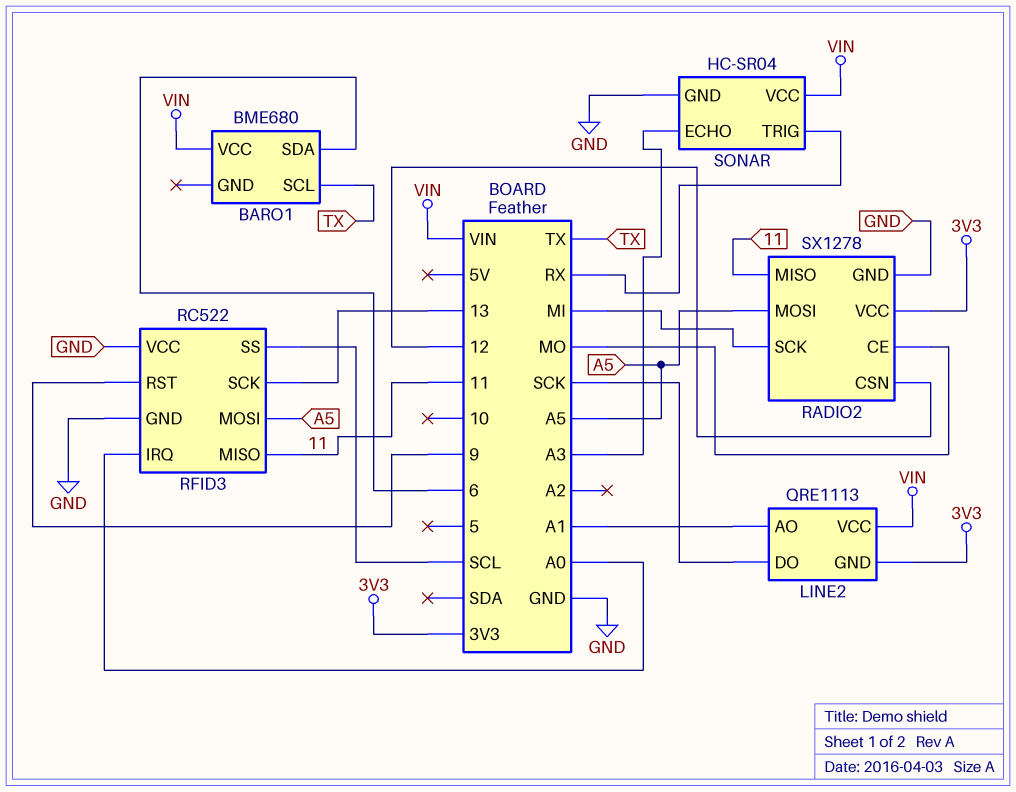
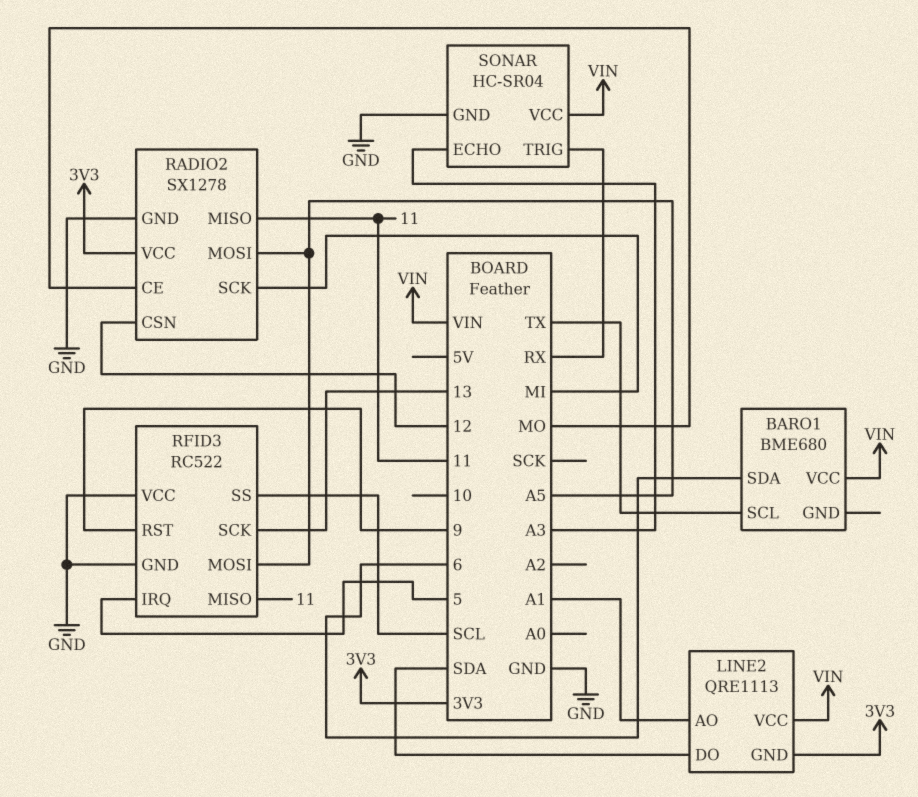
LINE2 pin DO: SCK -> SDA
RFID3 pin IRQ: A0 -> 5

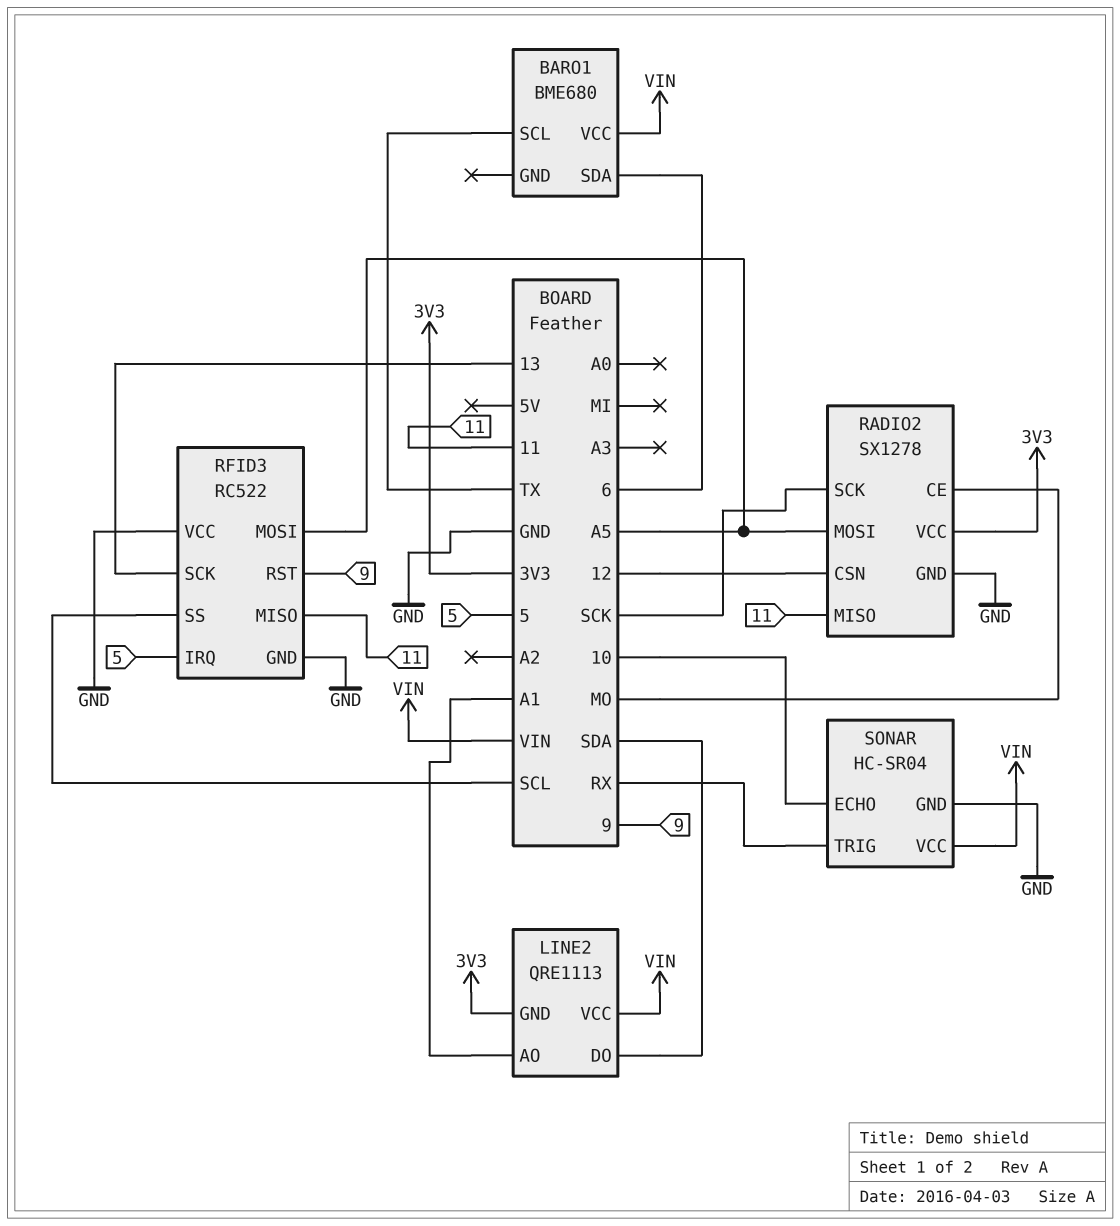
RADIO2 pin SCK: MI -> SCK
SONAR pin ECHO: A3 -> 10

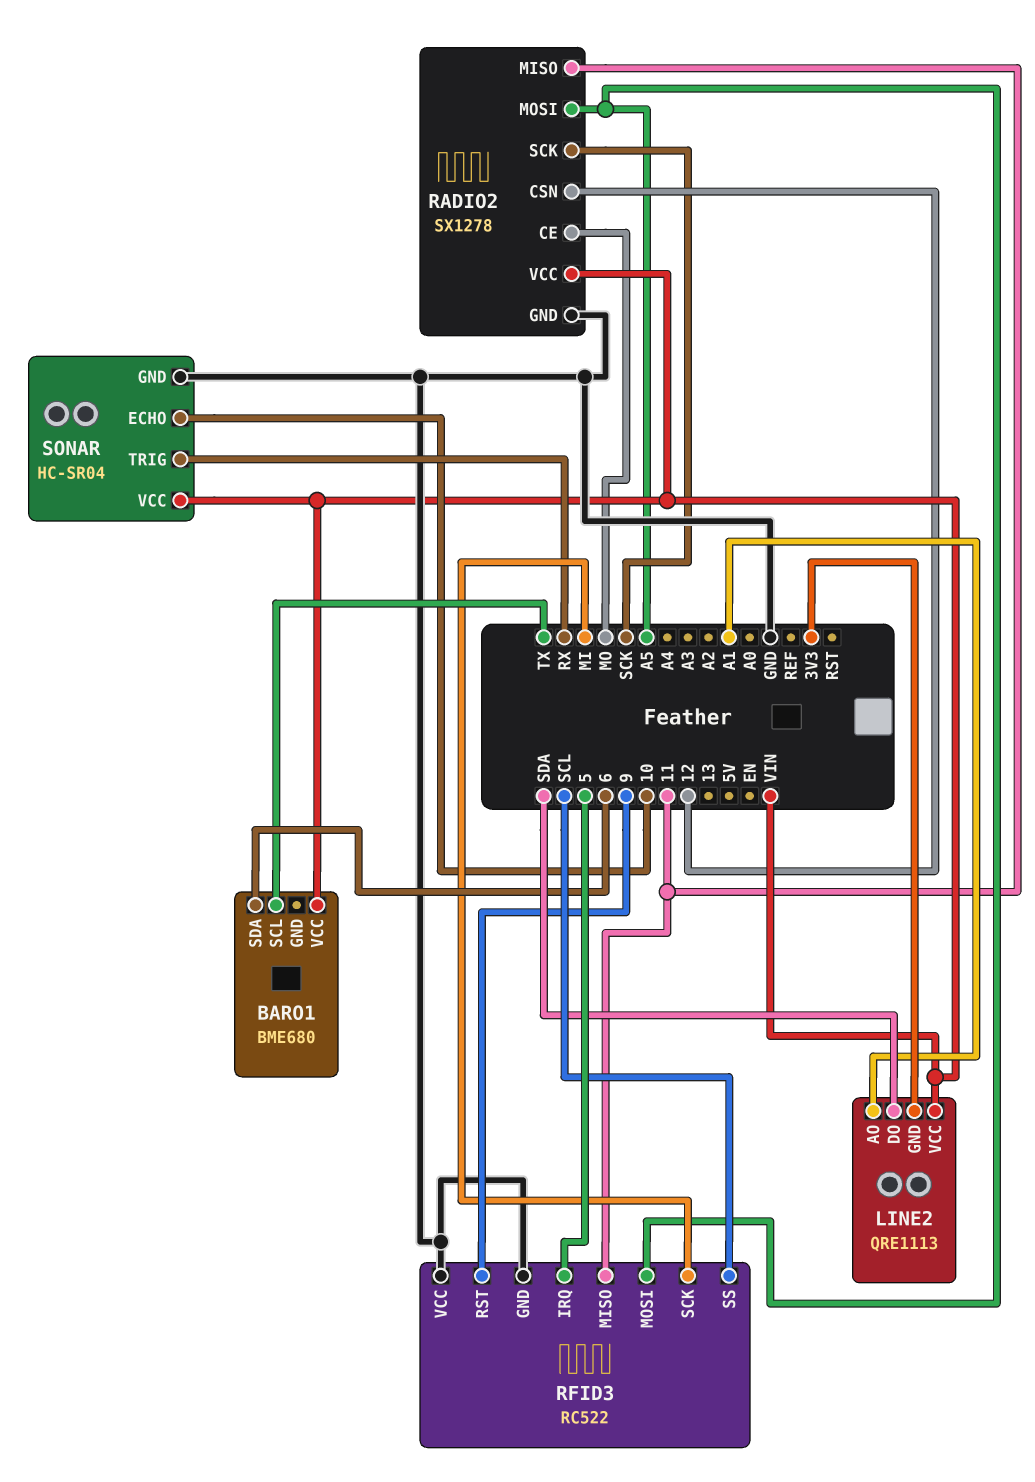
RADIO2 pin VCC: 3V3 -> VIN
RFID3 pin SCK: 13 -> MI

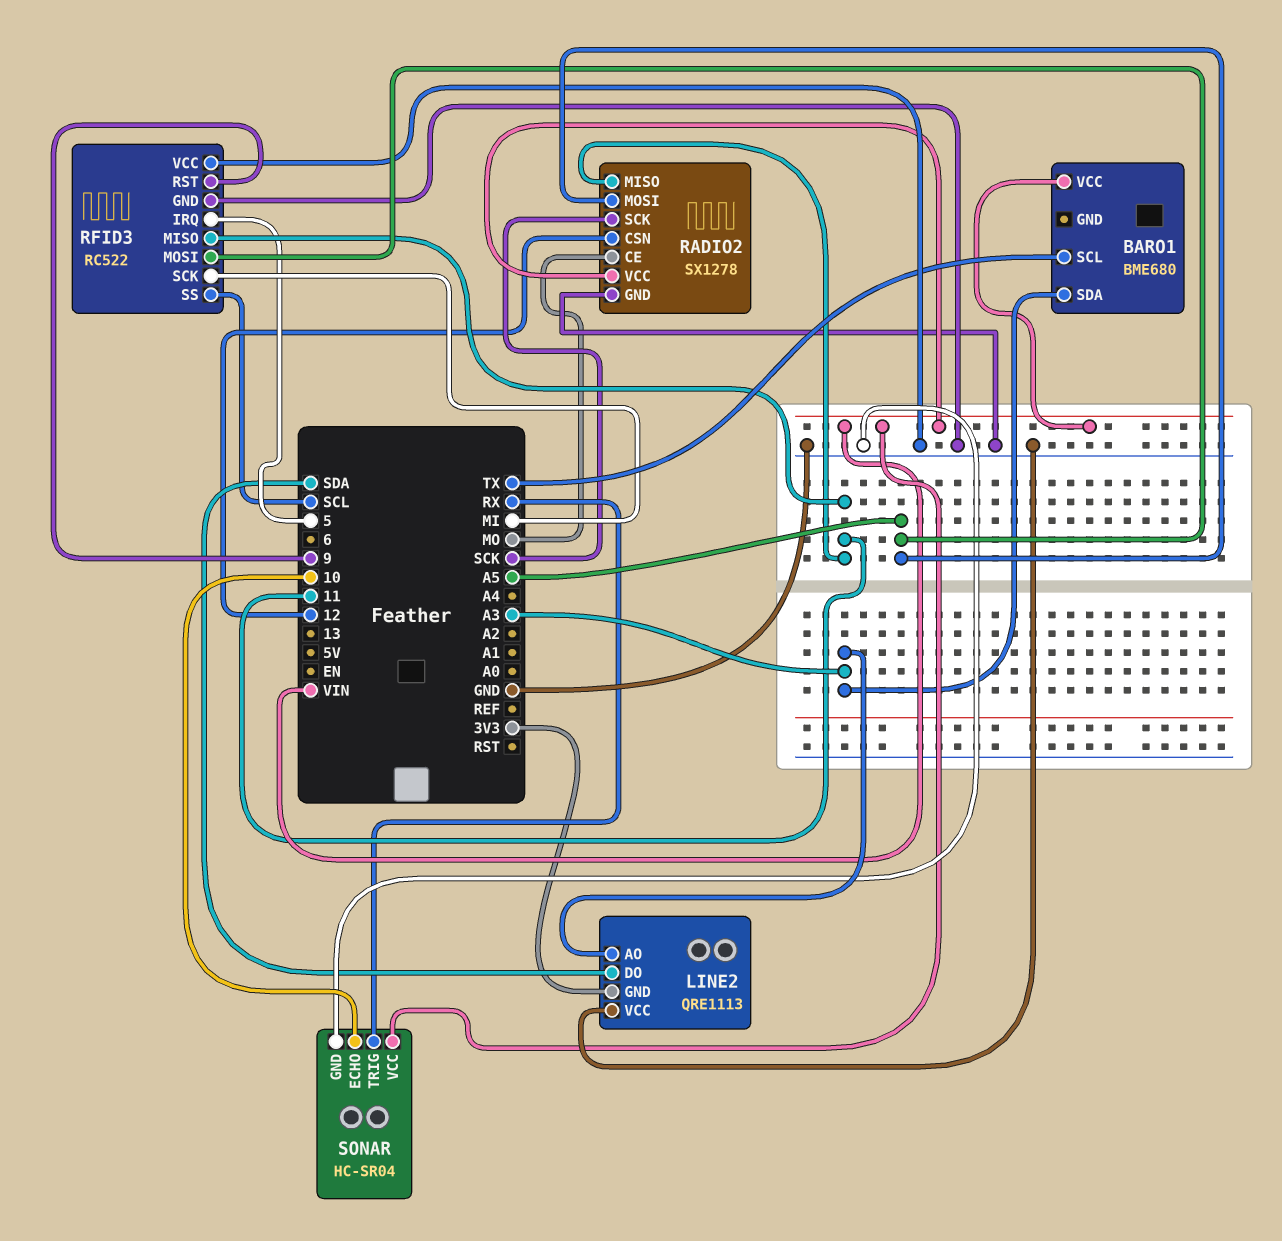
BARO1 pin SDA: 6 -> A3
LINE2 pin AO: A1 -> A3
LINE2 pin VCC: VIN -> GND

